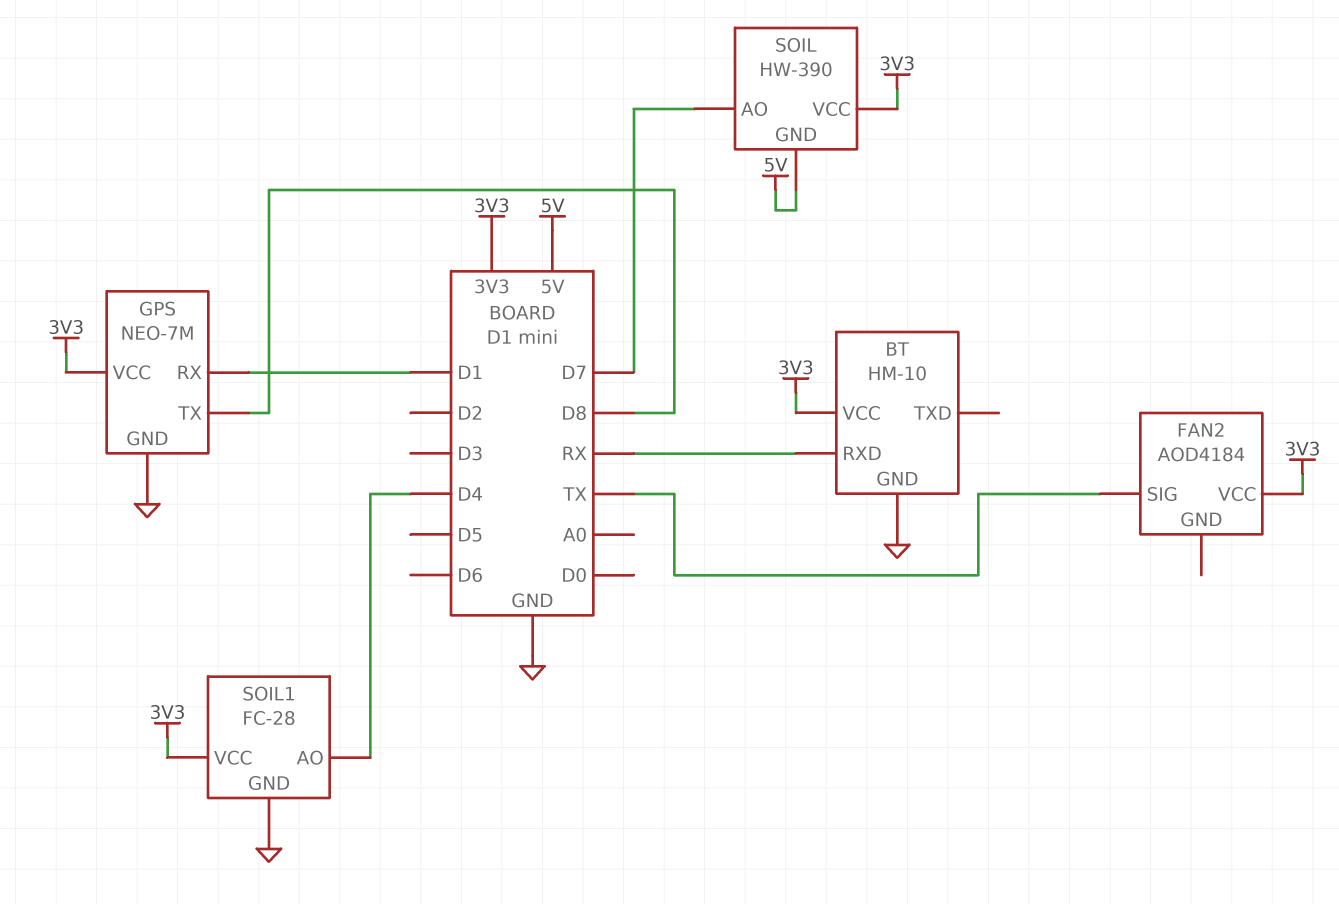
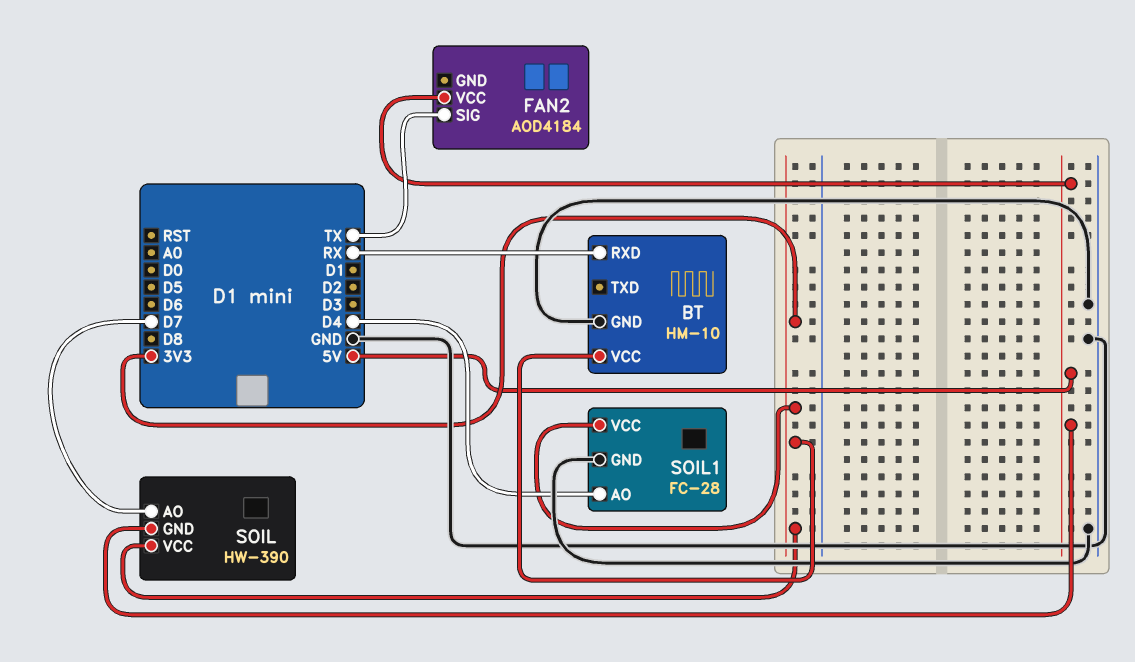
FAN2 pin VCC: 3V3 -> 5V
GPS: NEO-7M -> none
GPS pin GND: GND -> none
GPS pin RX: D1 -> none
GPS pin TX: D8 -> none
GPS pin VCC: 3V3 -> none

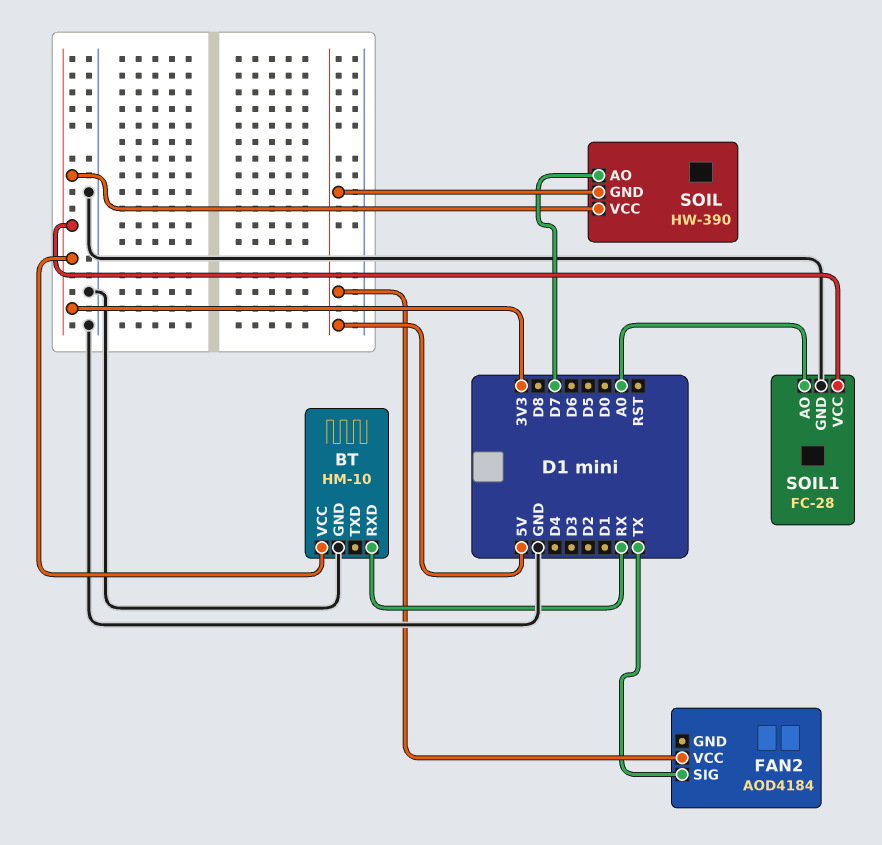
SOIL1 pin AO: D4 -> A0

